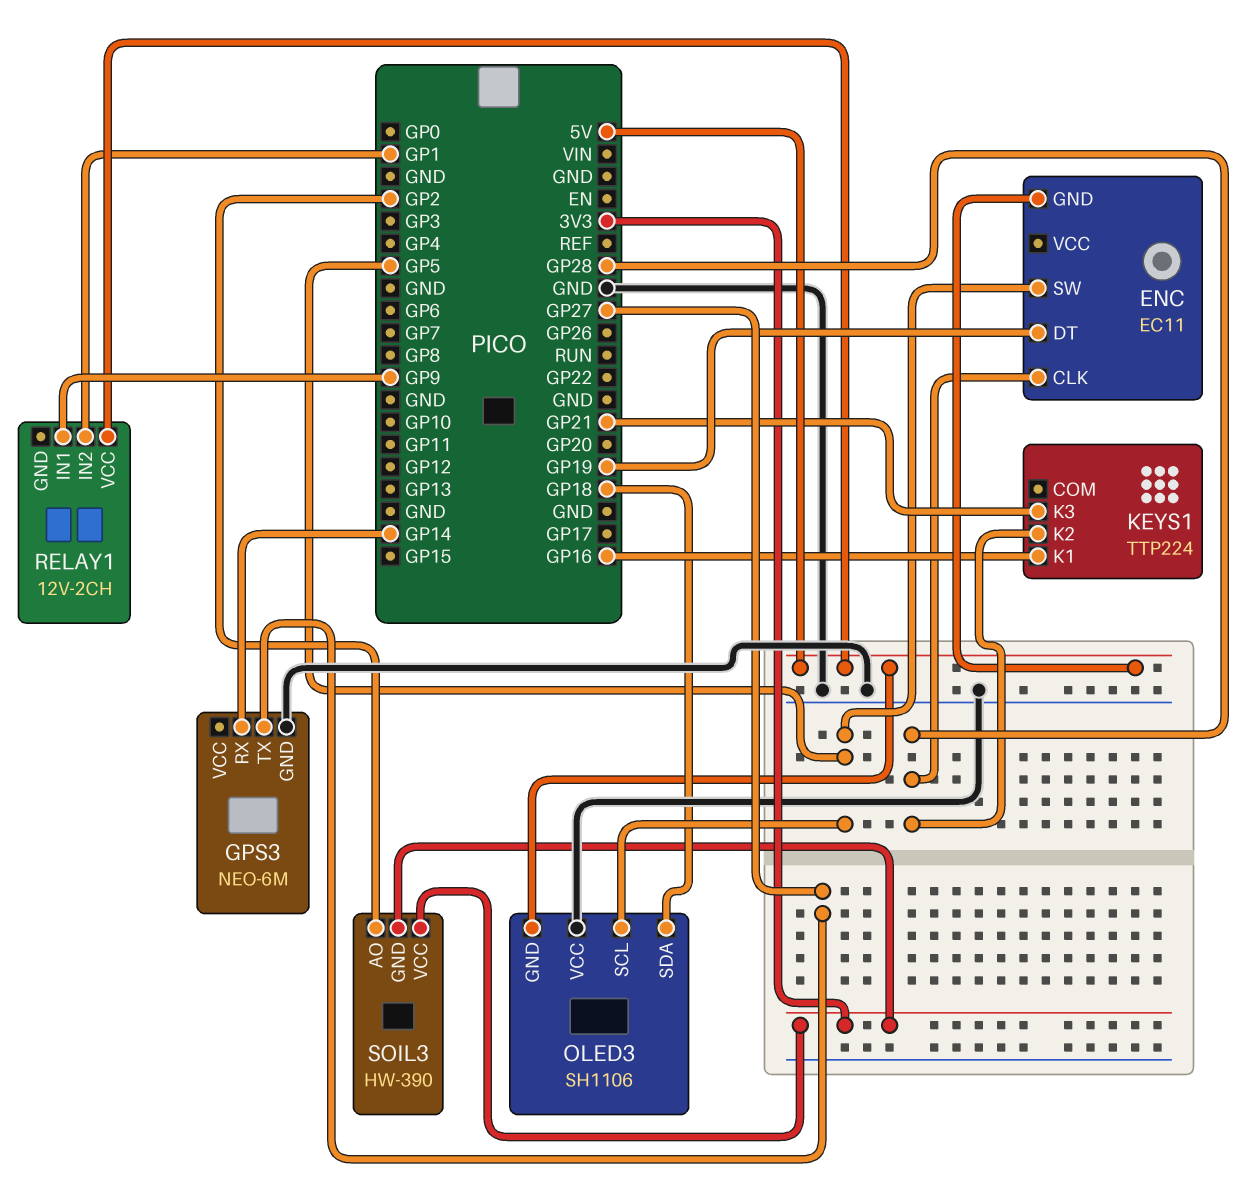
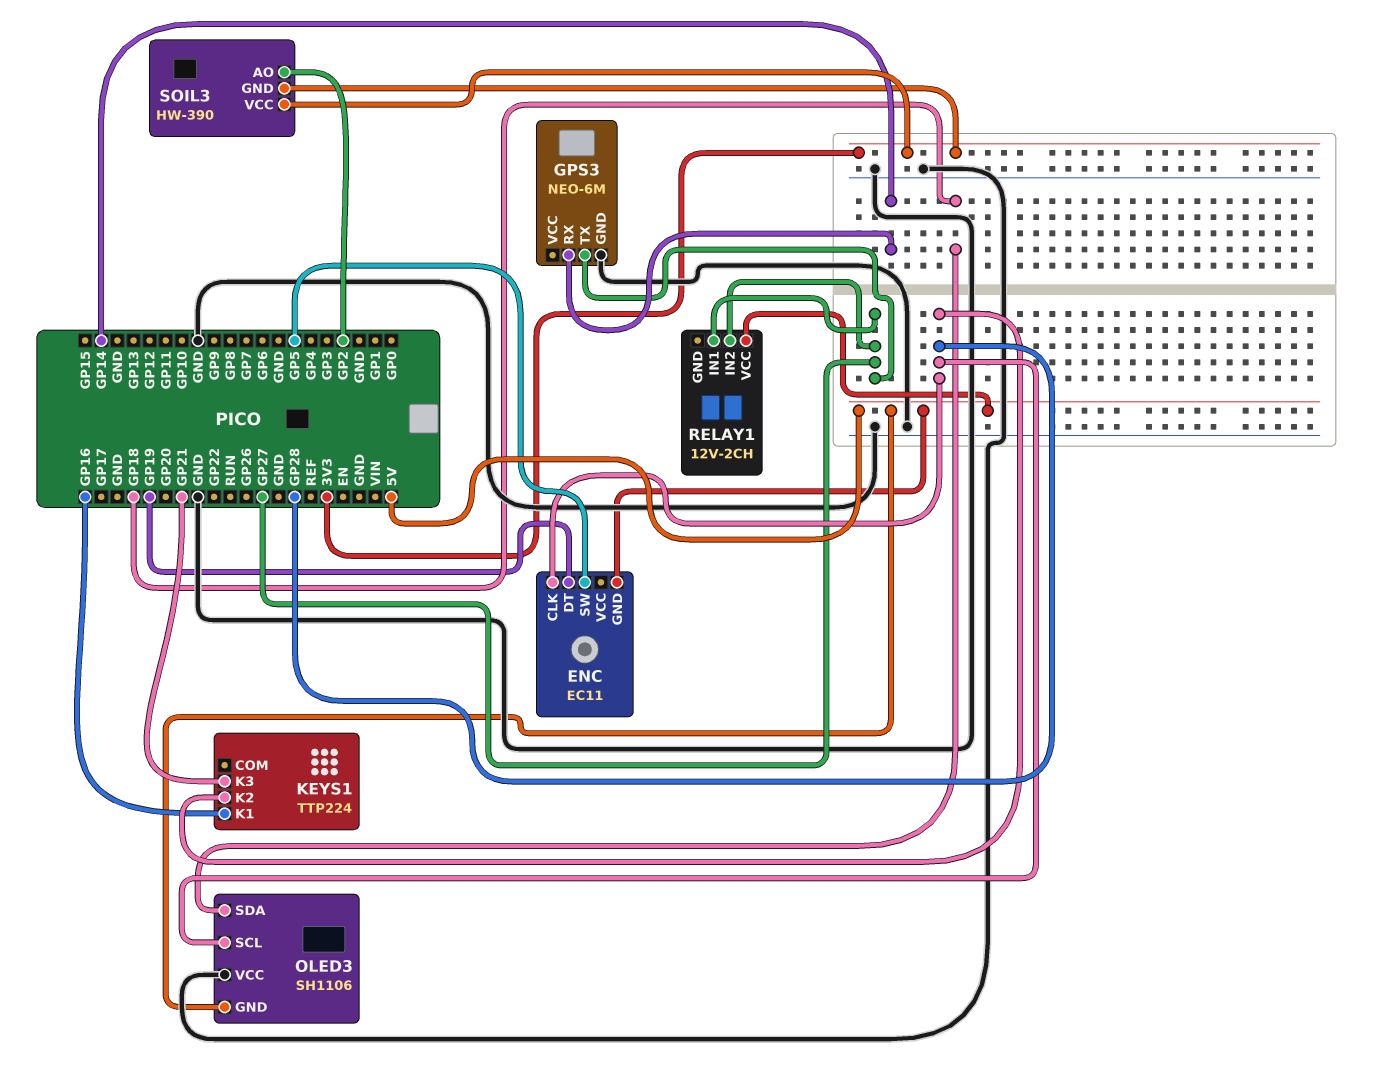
OLED3 pin SCL: GP5 -> GP28
RELAY1 pin IN1: GP9 -> GP27
RELAY1 pin IN2: GP1 -> GP27

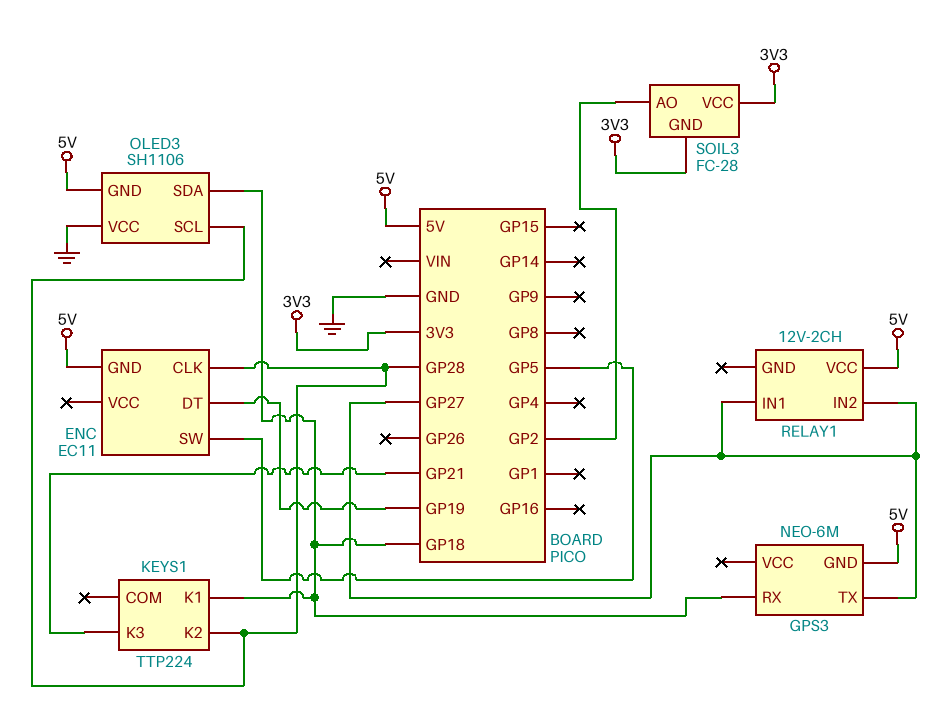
GPS3 pin GND: GND -> 5V
GPS3 pin RX: GP14 -> GP18
KEYS1 pin K1: GP16 -> GP18
SOIL3: HW-390 -> FC-28

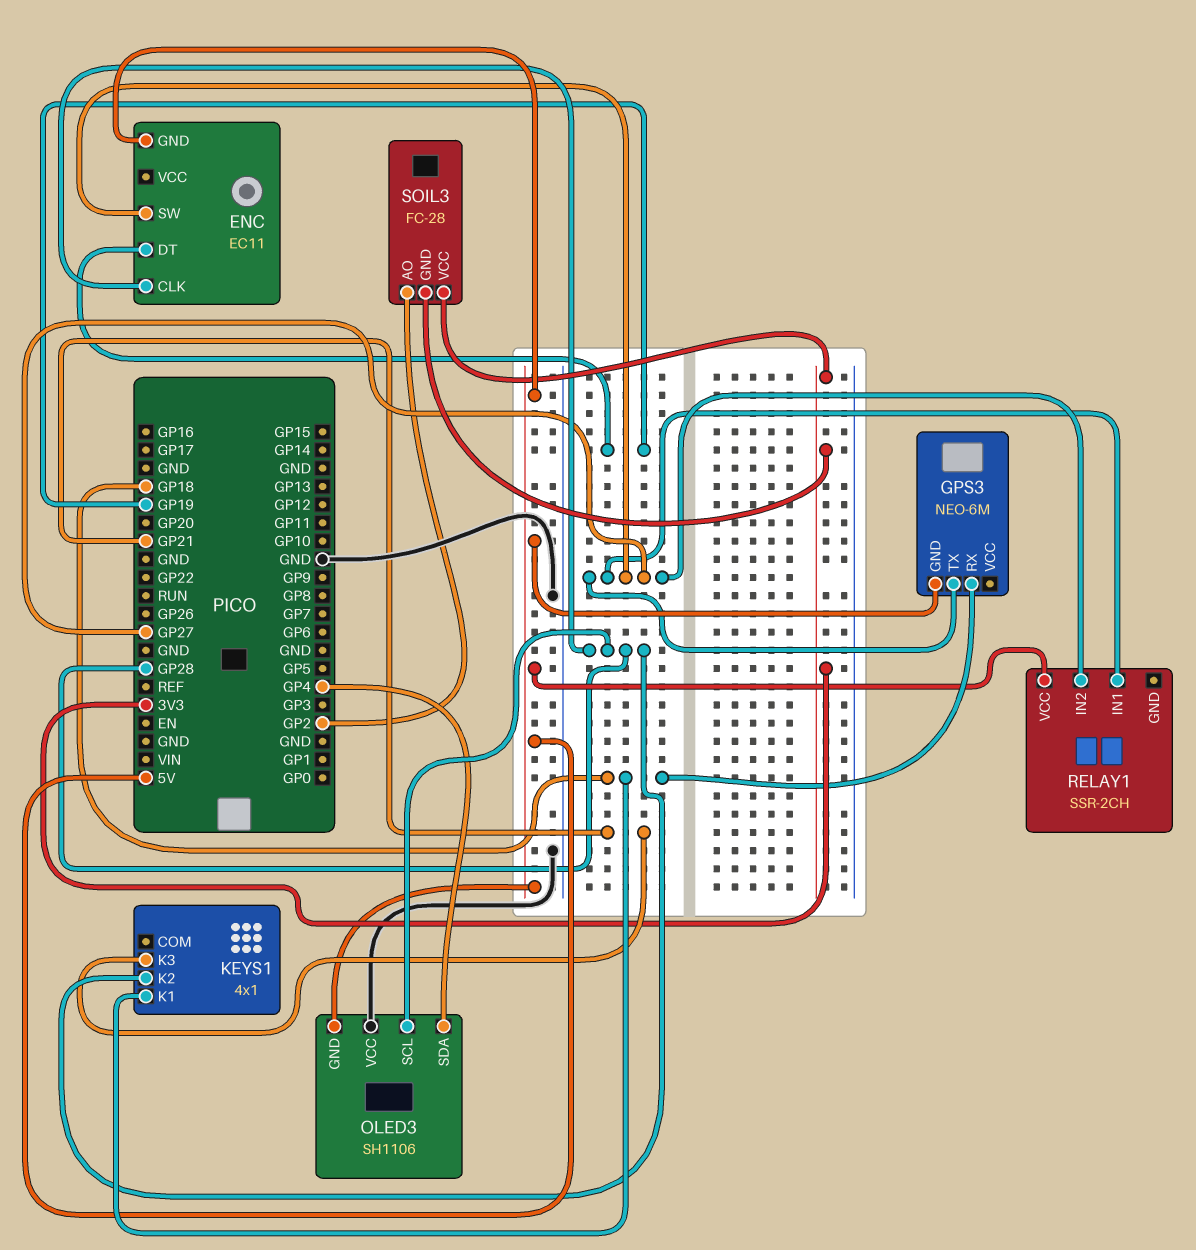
ENC pin SW: GP5 -> GP27
KEYS1: TTP224 -> 4x1
OLED3 pin SDA: GP18 -> GP4
RELAY1: 12V-2CH -> SSR-2CH

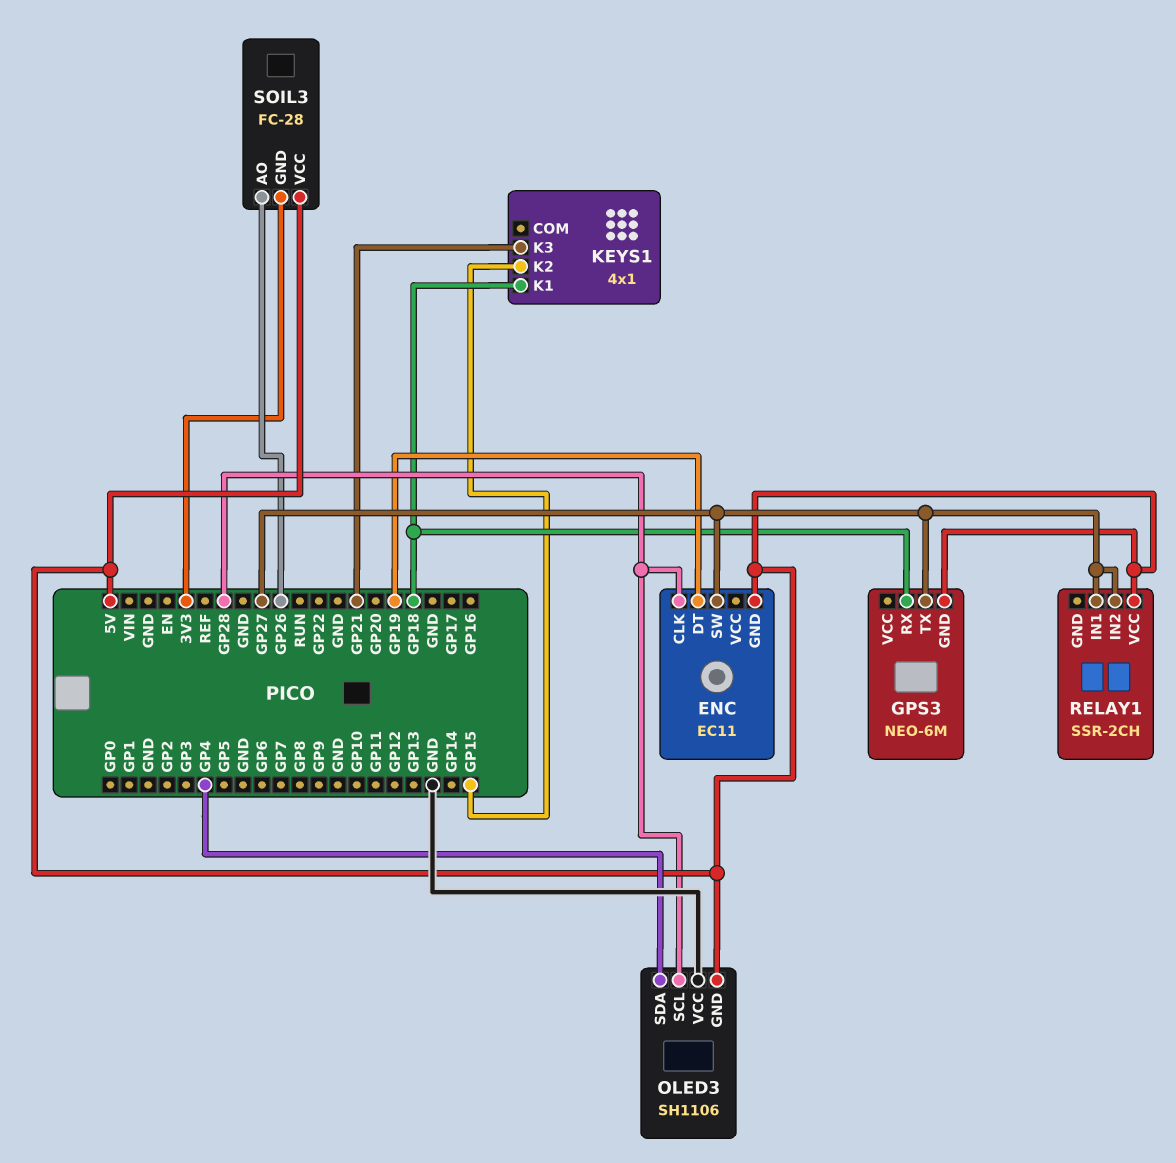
KEYS1 pin K2: GP28 -> GP15
SOIL3 pin AO: GP2 -> GP26
SOIL3 pin VCC: 3V3 -> 5V

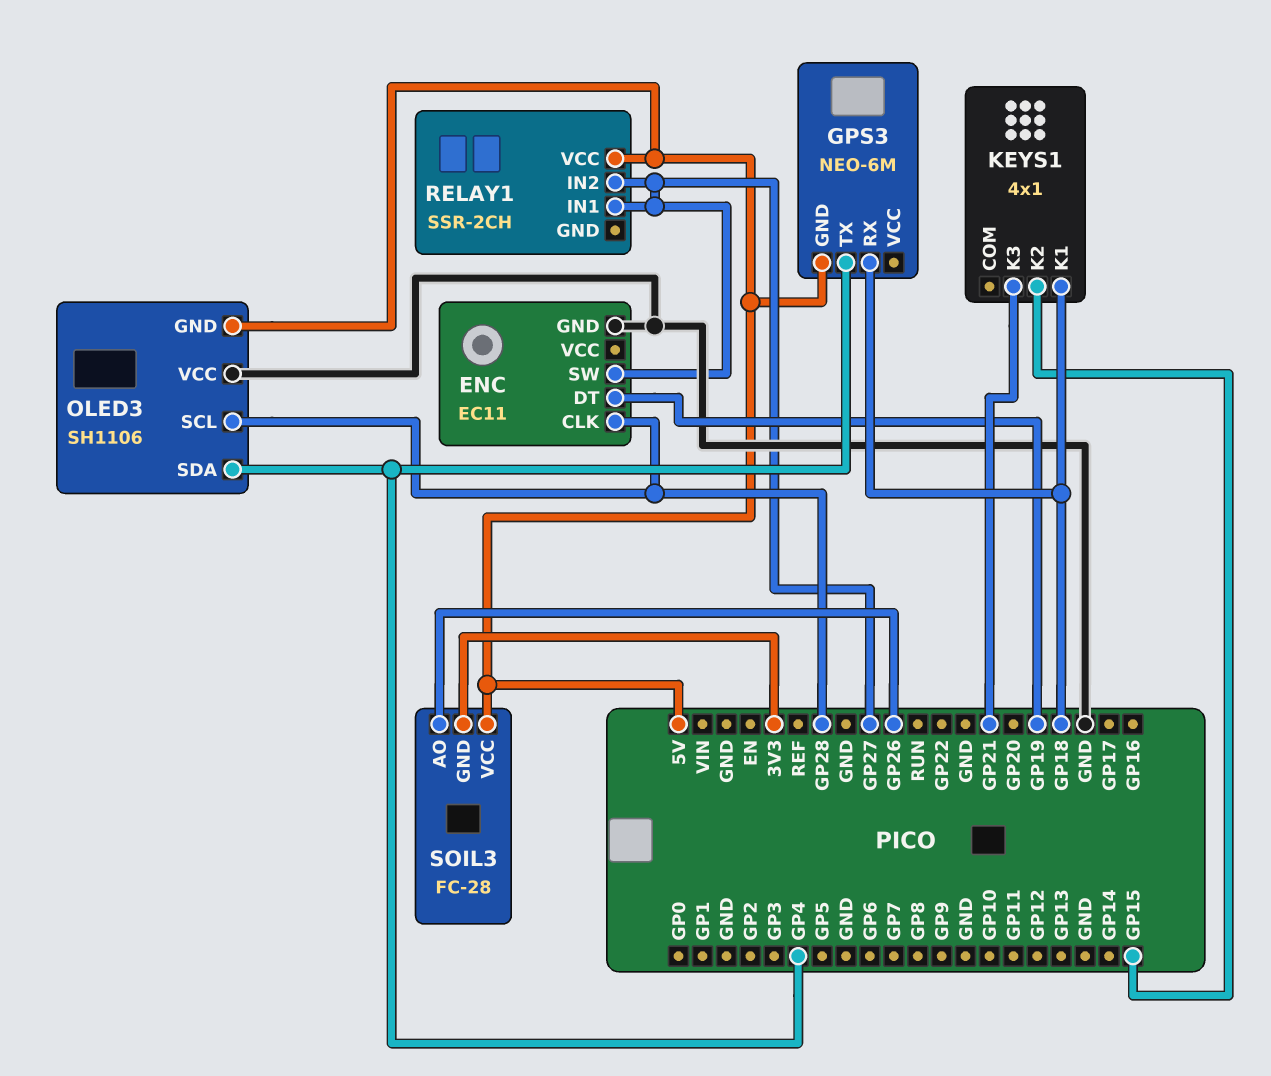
ENC pin GND: 5V -> GND
GPS3 pin TX: GP27 -> GP4

